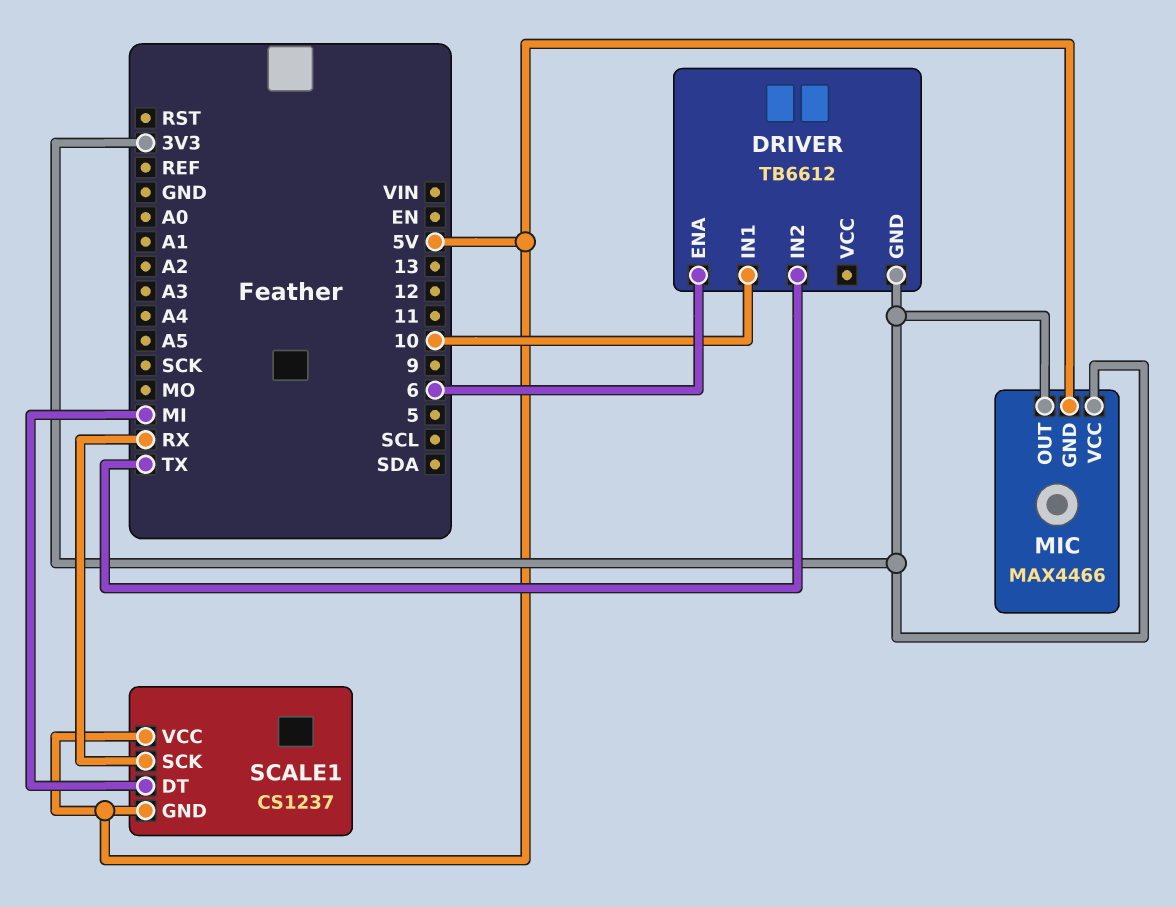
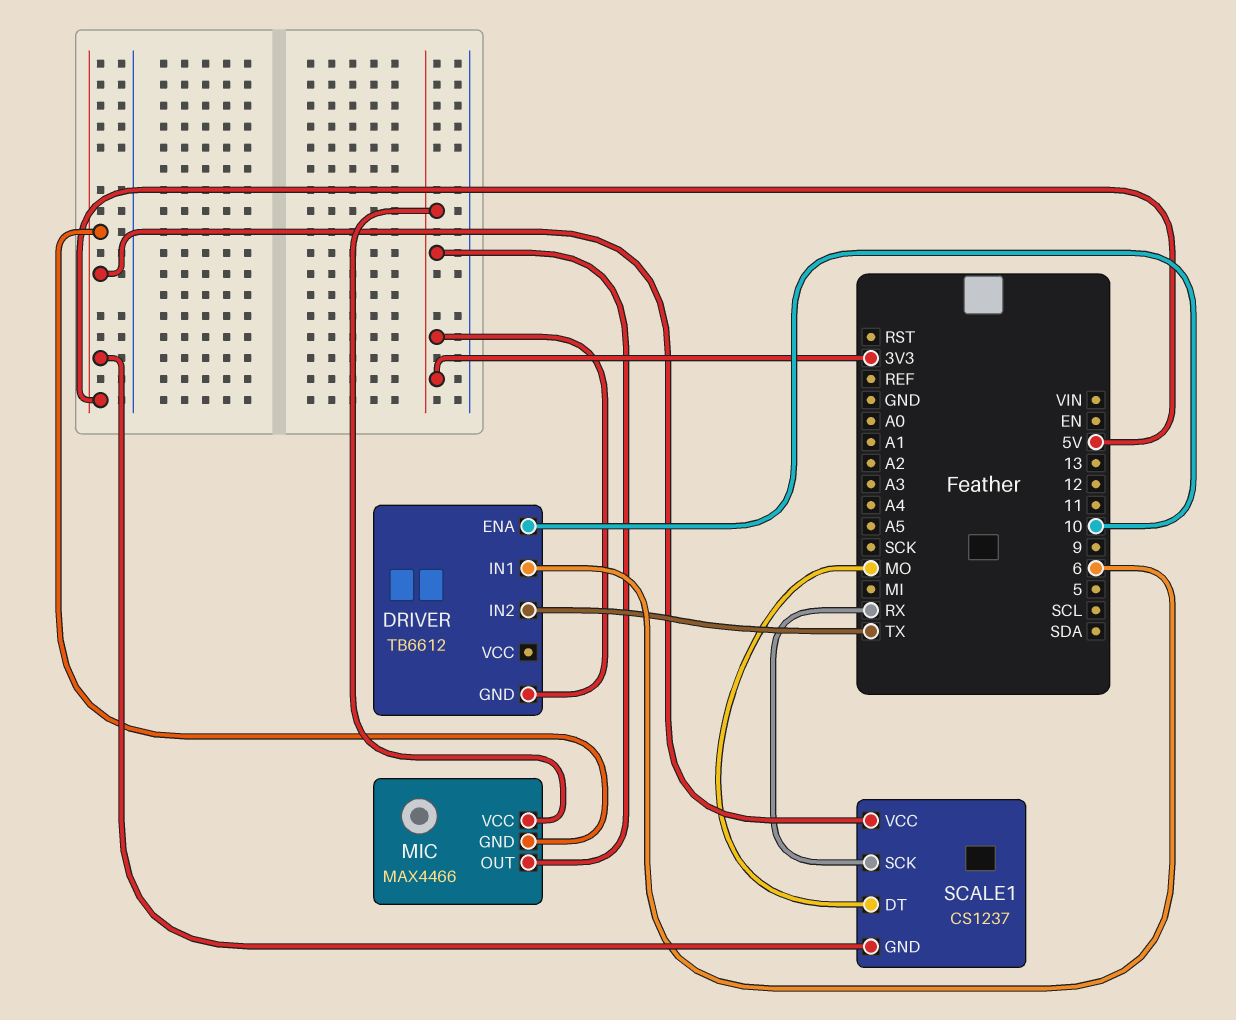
DRIVER pin ENA: 6 -> 10
DRIVER pin IN1: 10 -> 6
SCALE1 pin DT: MI -> MO

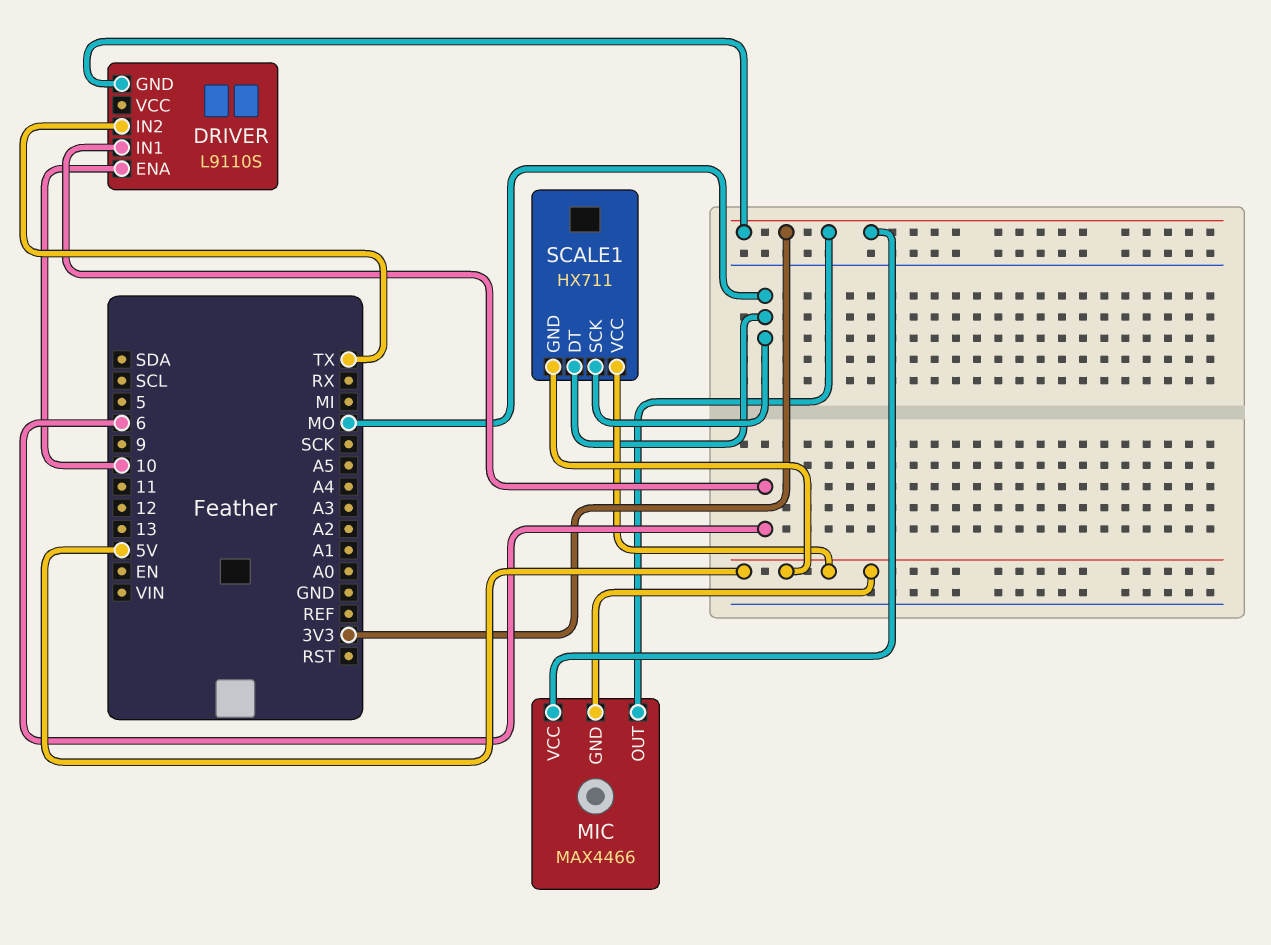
DRIVER: TB6612 -> L9110S
SCALE1: CS1237 -> HX711
SCALE1 pin SCK: RX -> MO

